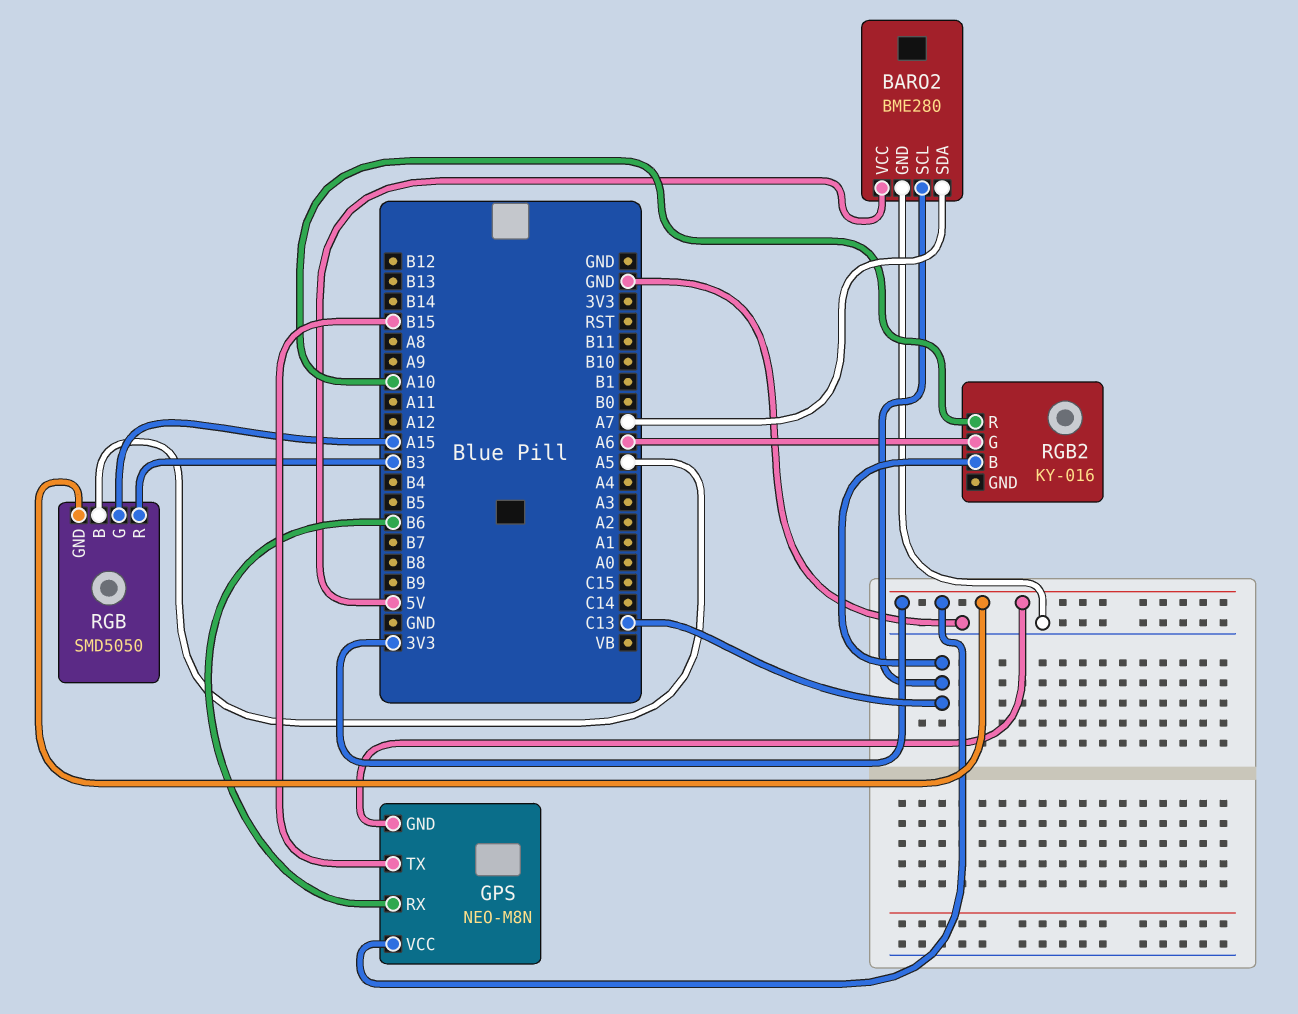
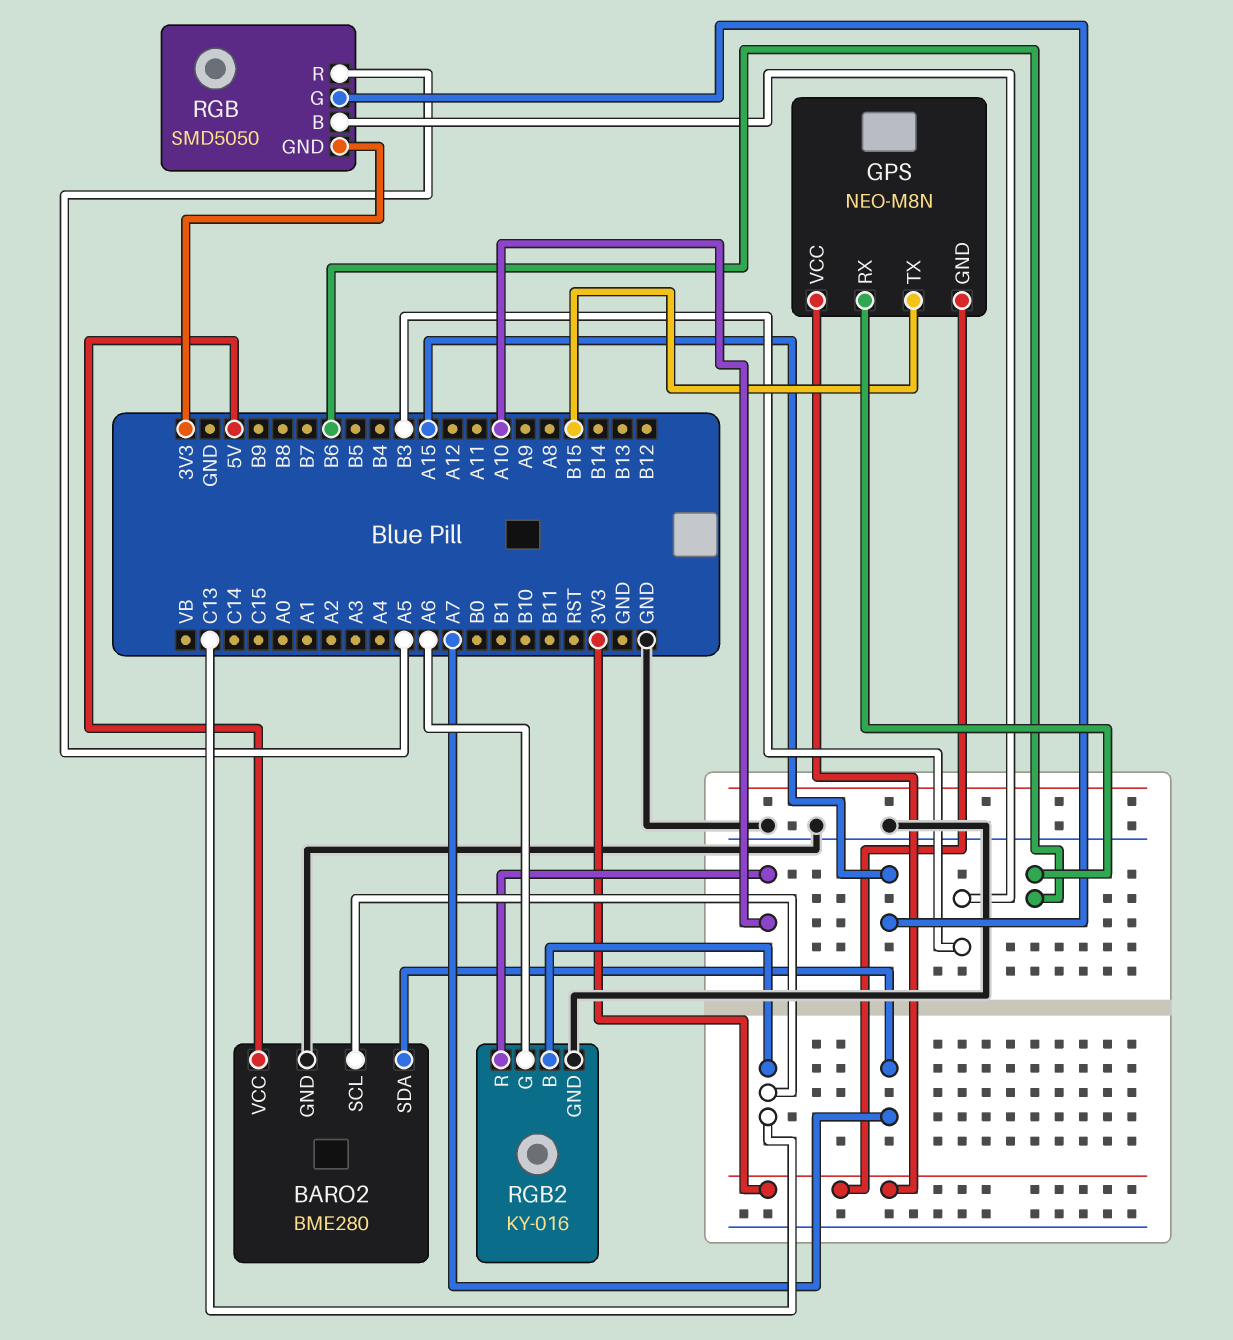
RGB pin B: A5 -> B3
RGB pin R: B3 -> A5
RGB2 pin GND: none -> GND

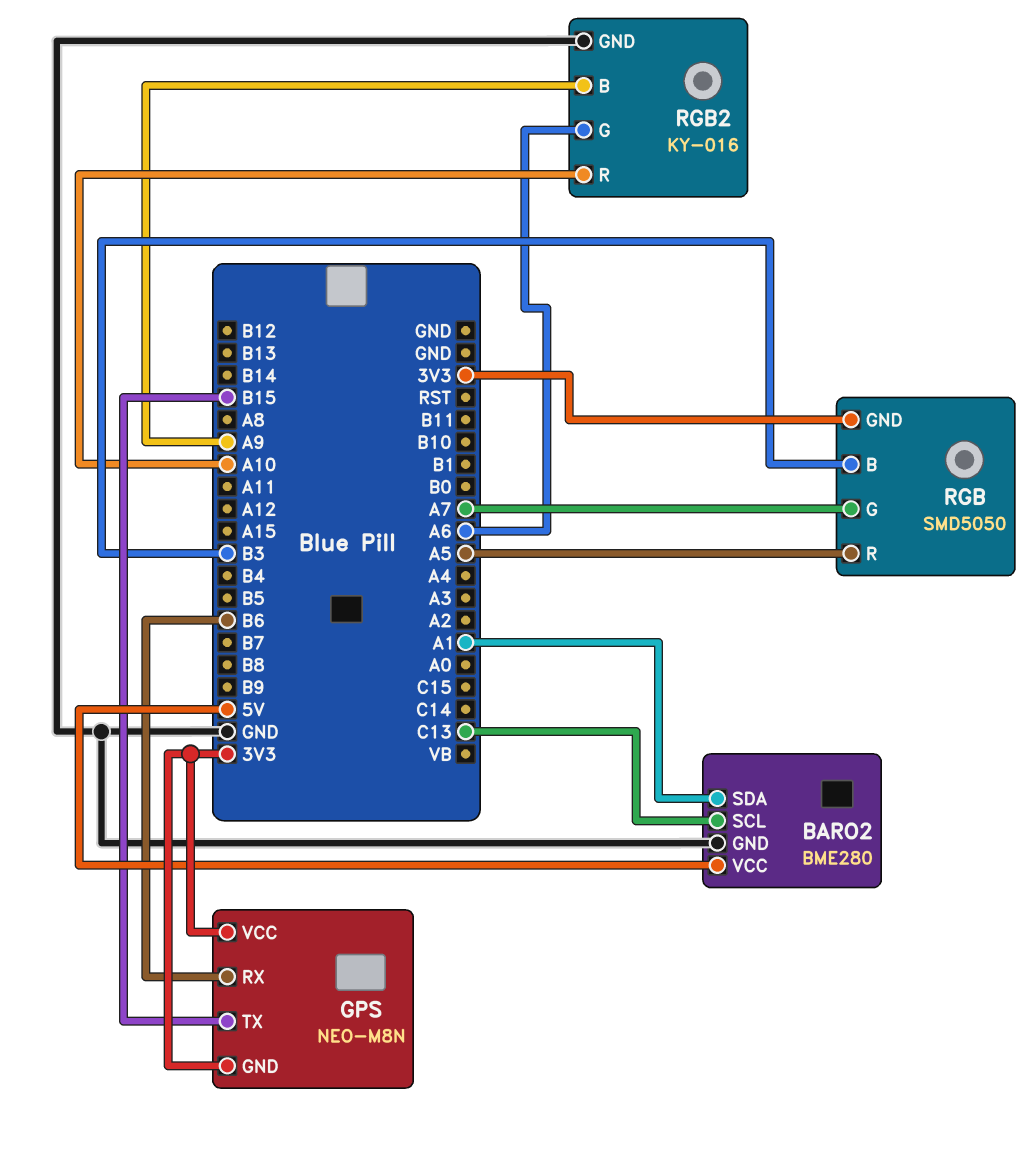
BARO2 pin SDA: A7 -> A1
RGB pin G: A15 -> A7
RGB2 pin B: C13 -> A9

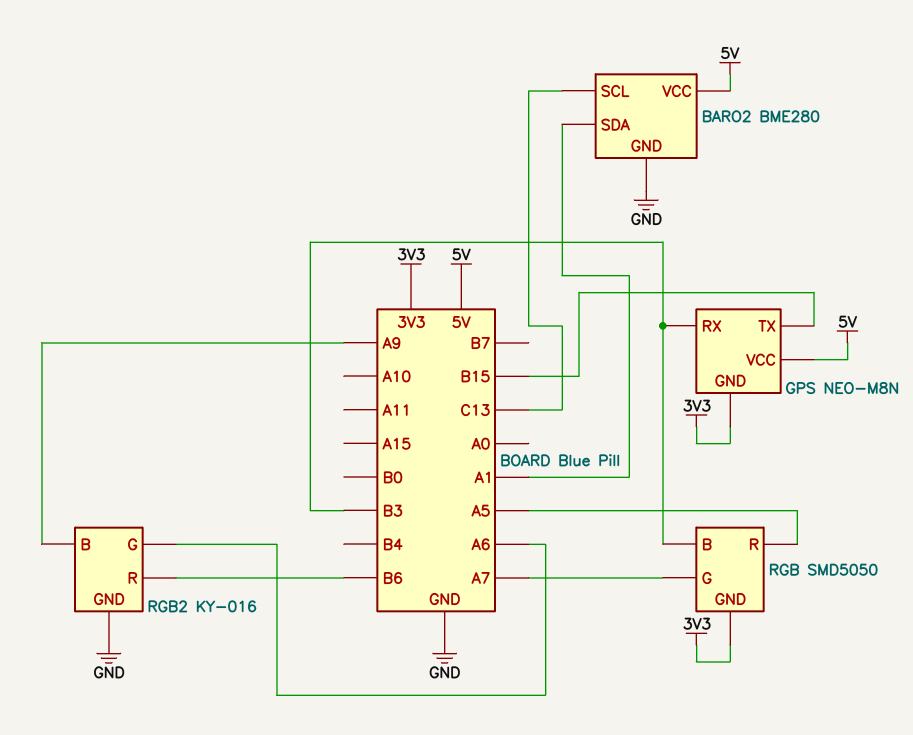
GPS pin RX: B6 -> B3
GPS pin VCC: 3V3 -> 5V
RGB2 pin R: A10 -> B6

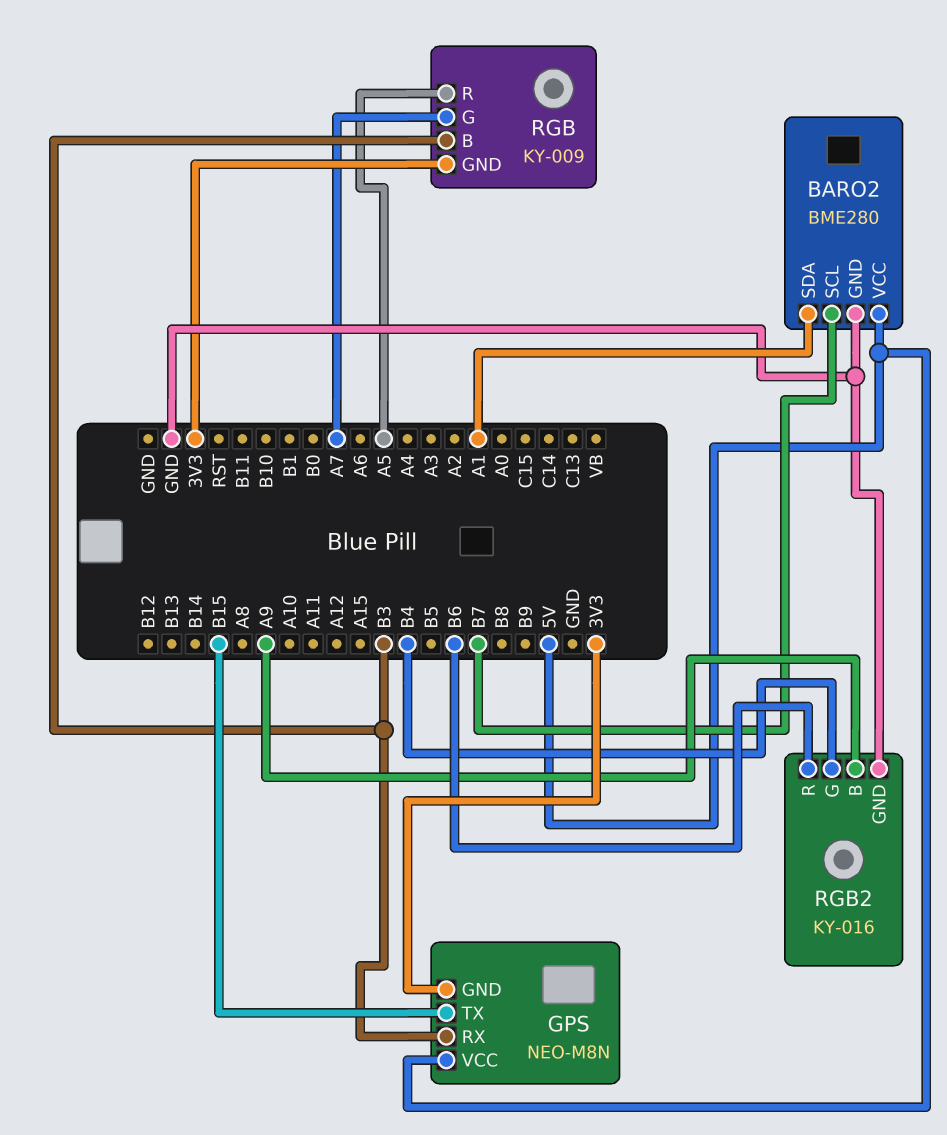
BARO2 pin SCL: C13 -> B7
RGB: SMD5050 -> KY-009
RGB2 pin G: A6 -> B4

